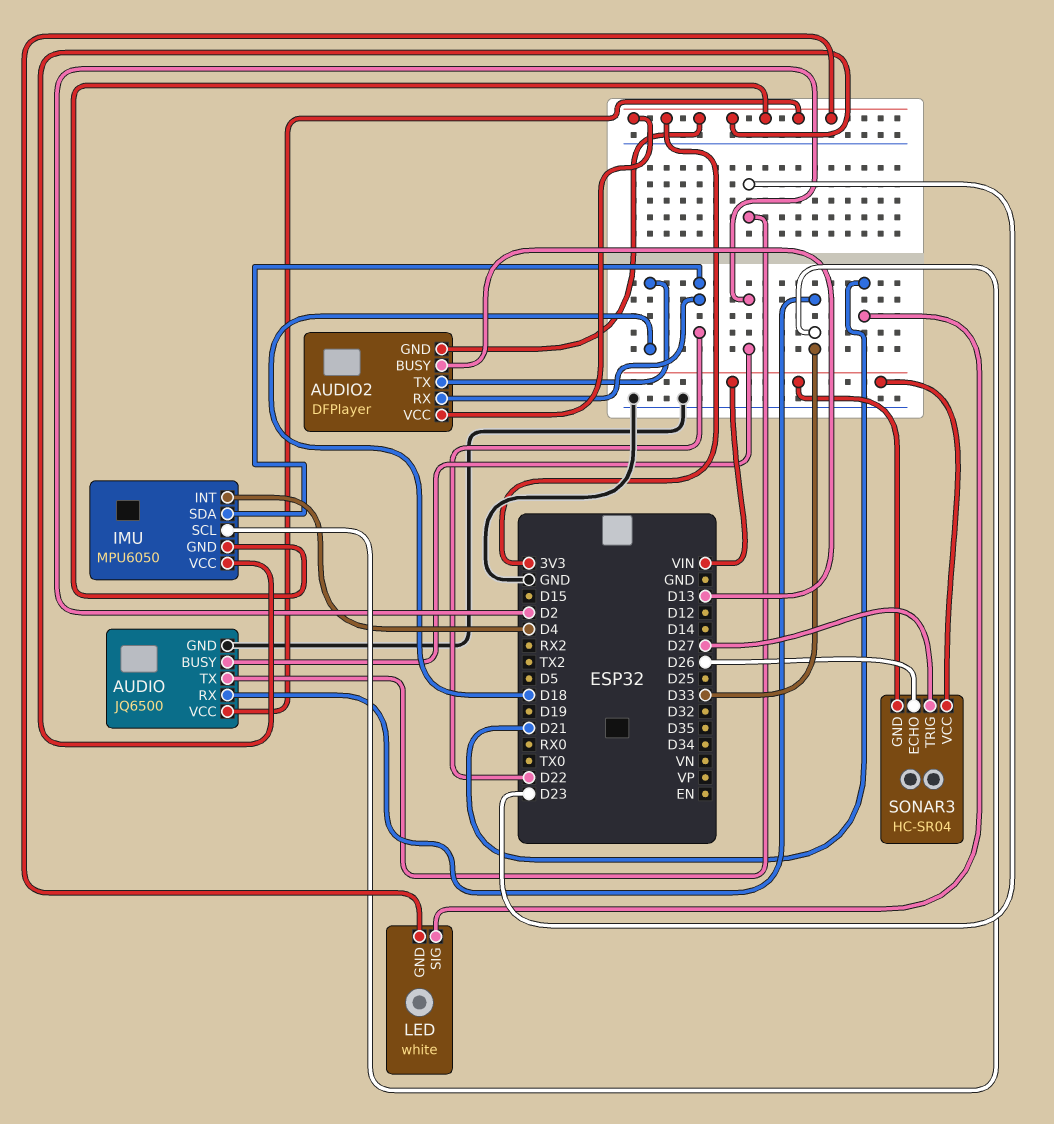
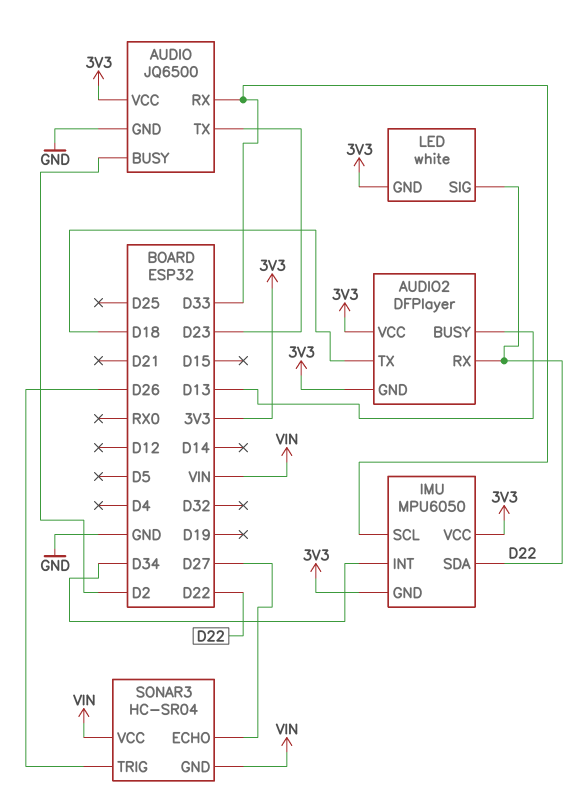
IMU pin INT: D4 -> D34
LED pin SIG: D21 -> D22
SONAR3 pin ECHO: D26 -> D27
SONAR3 pin TRIG: D27 -> D26

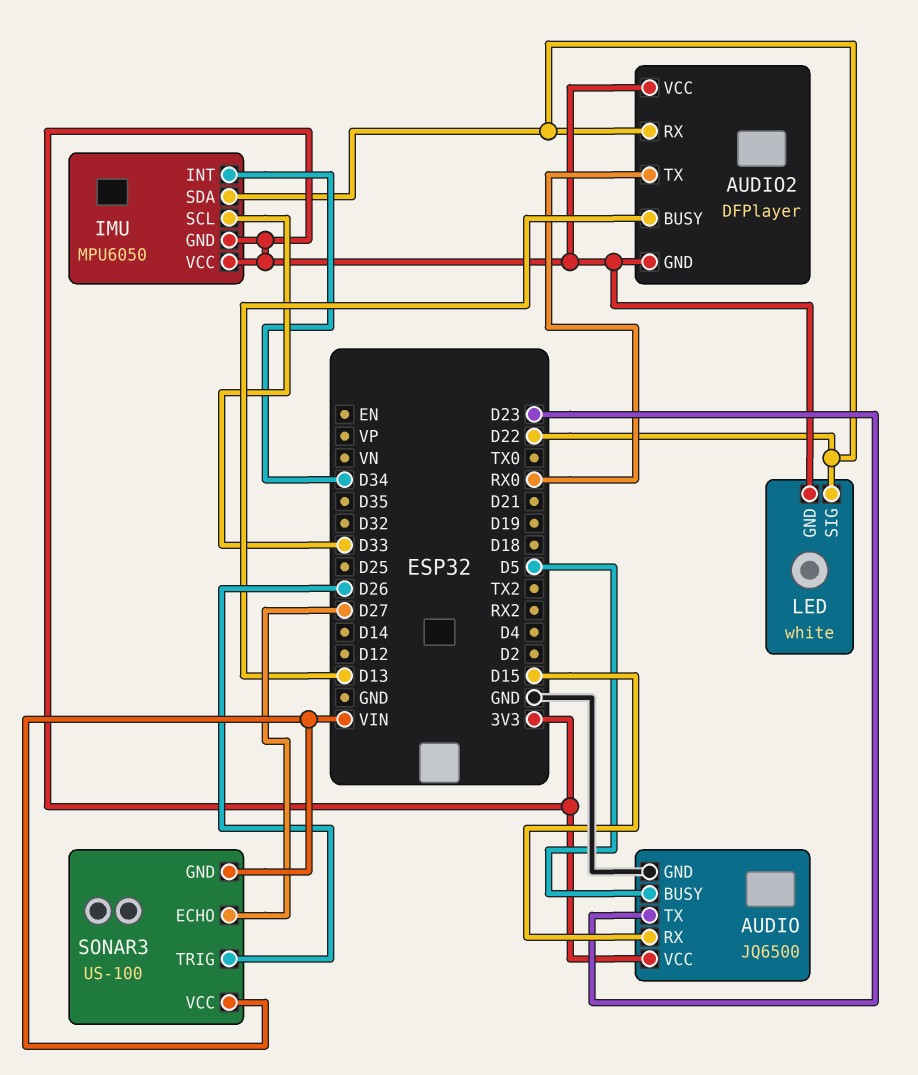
AUDIO pin BUSY: D2 -> D5
AUDIO pin RX: D33 -> D15
AUDIO2 pin TX: D18 -> RX0
SONAR3: HC-SR04 -> US-100

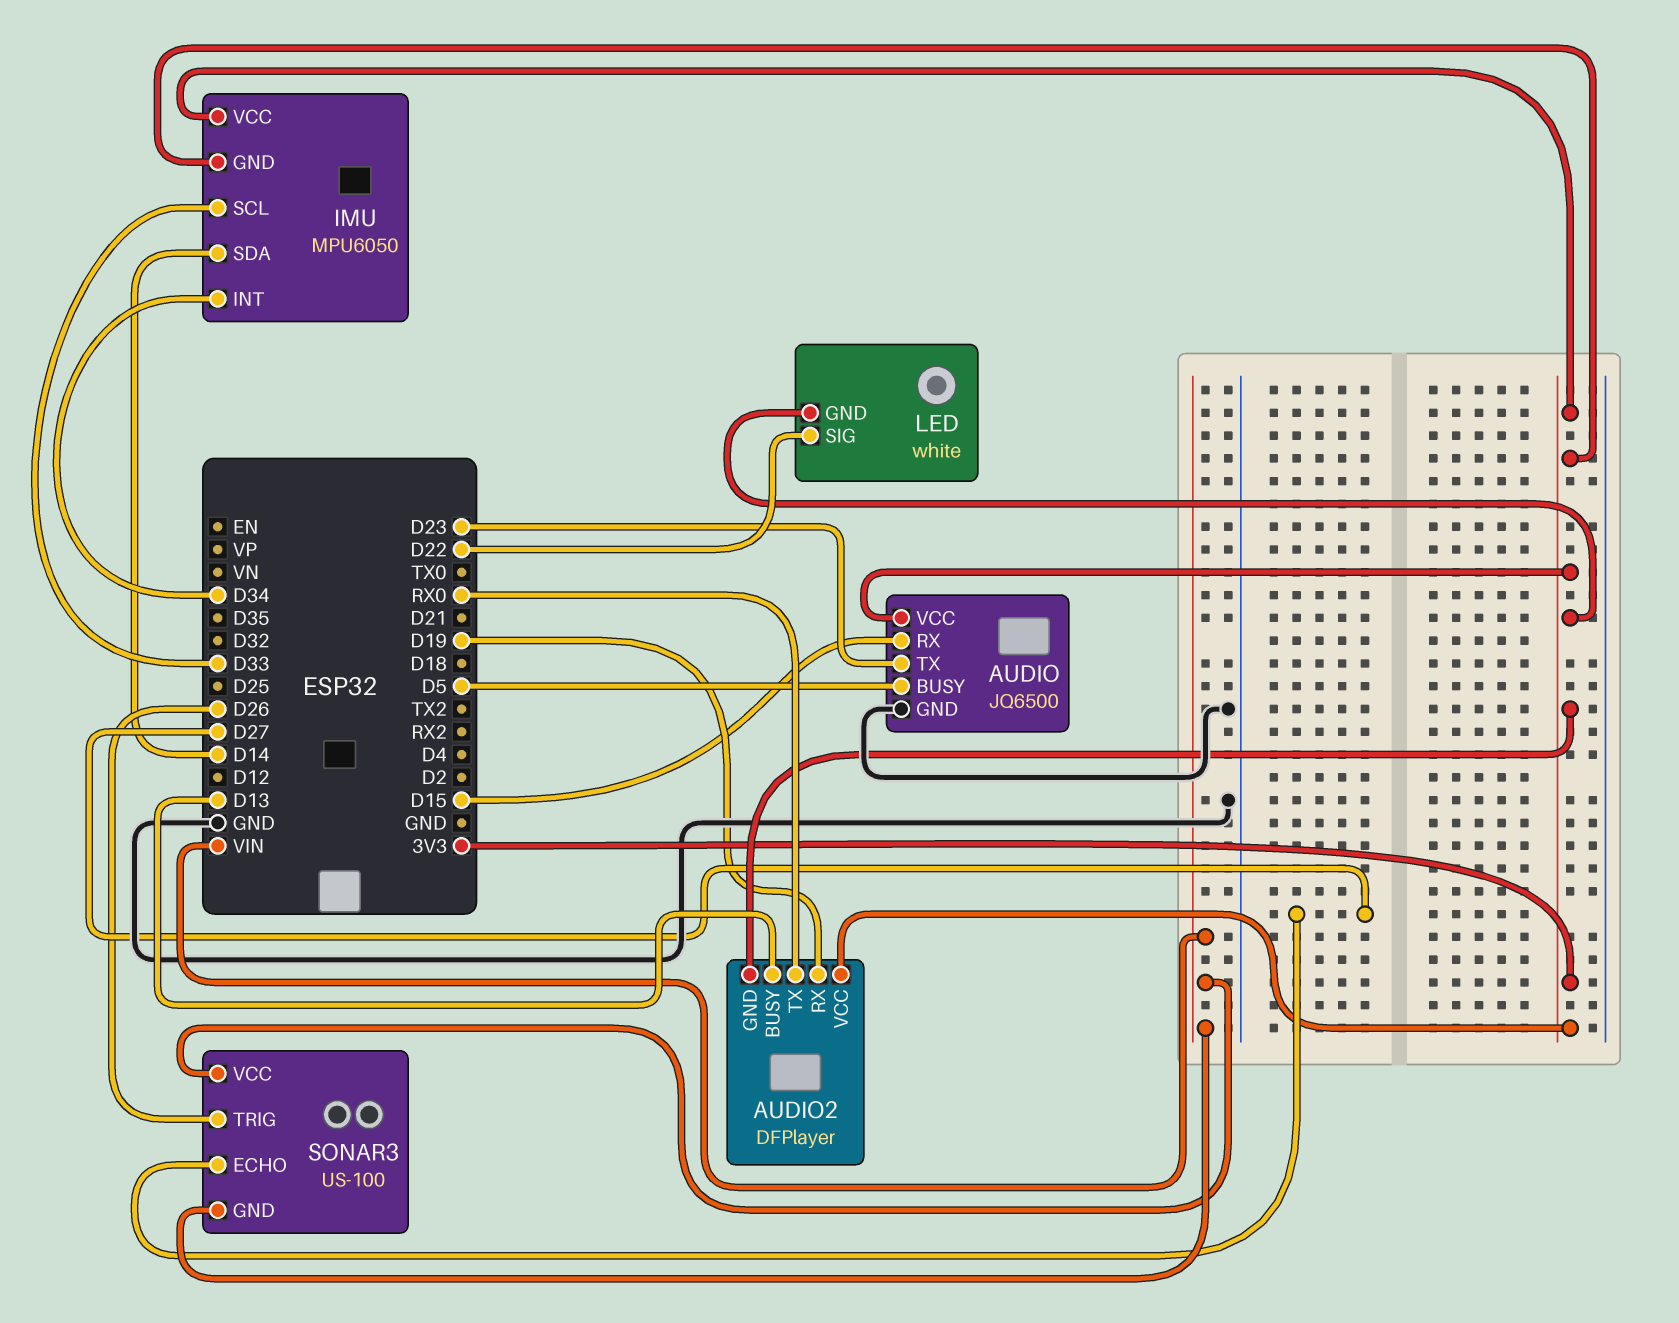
AUDIO2 pin RX: D22 -> D19
IMU pin SDA: D22 -> D14

